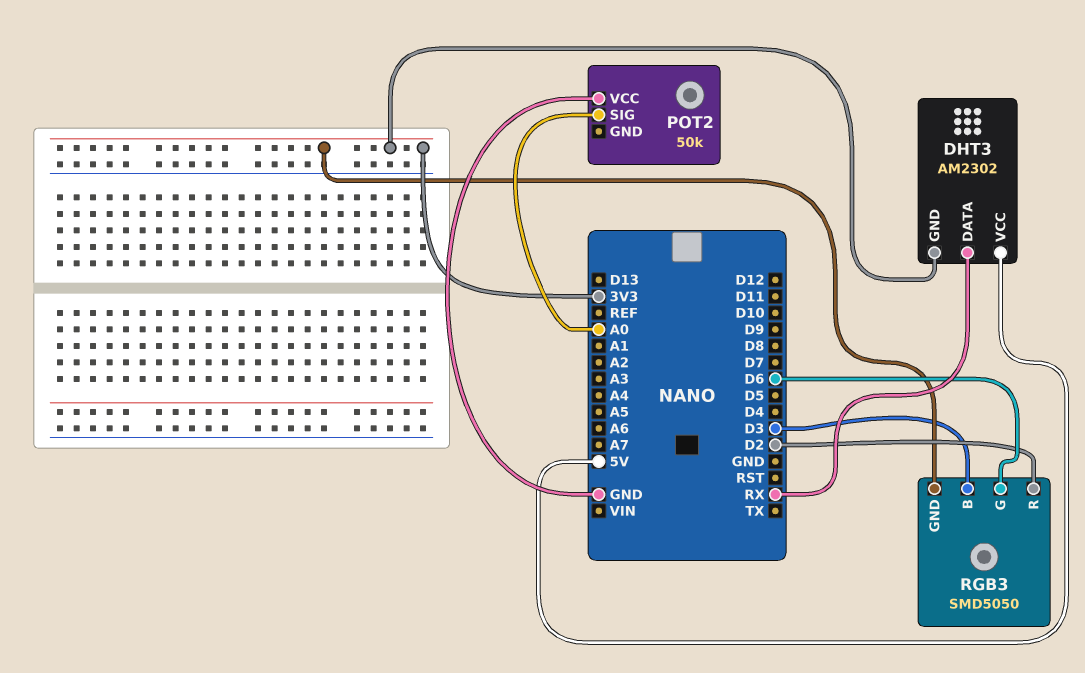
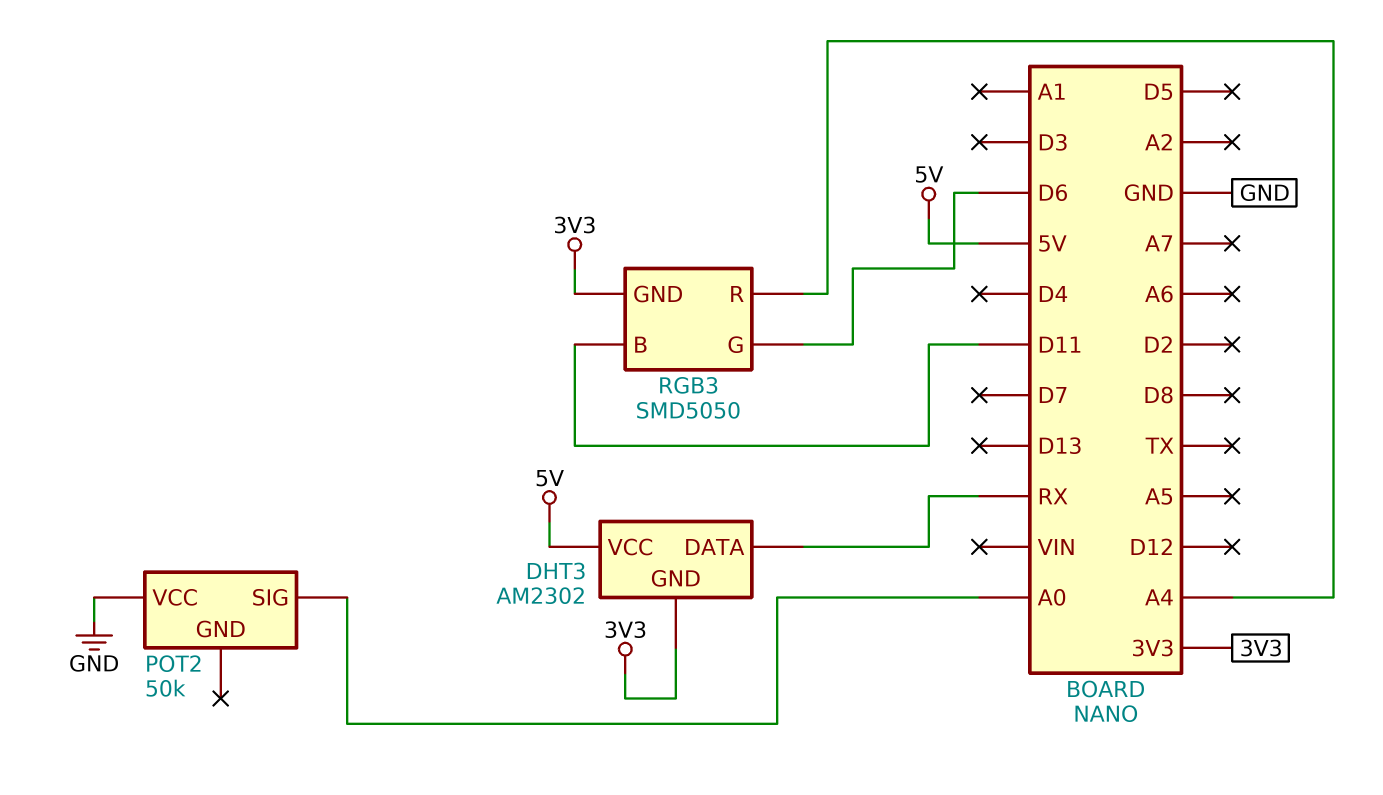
RGB3 pin B: D3 -> D11
RGB3 pin R: D2 -> A4

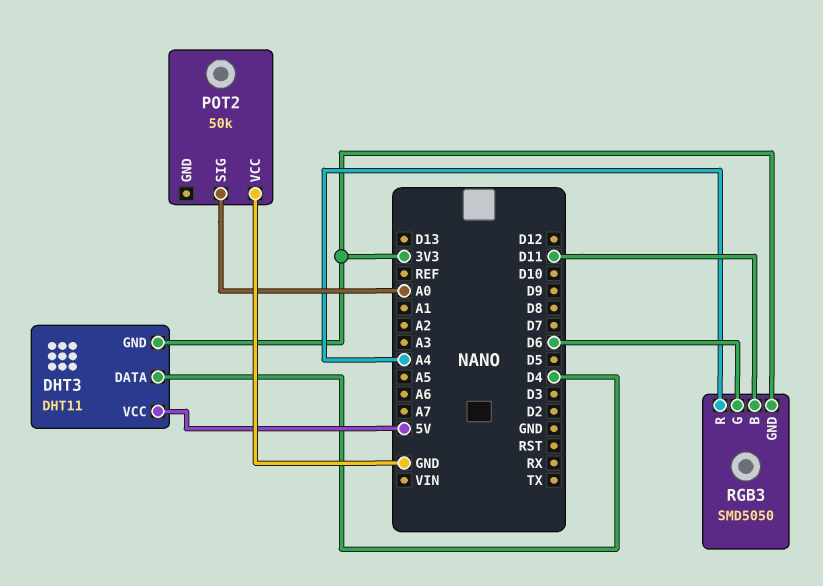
DHT3: AM2302 -> DHT11
DHT3 pin DATA: RX -> D4

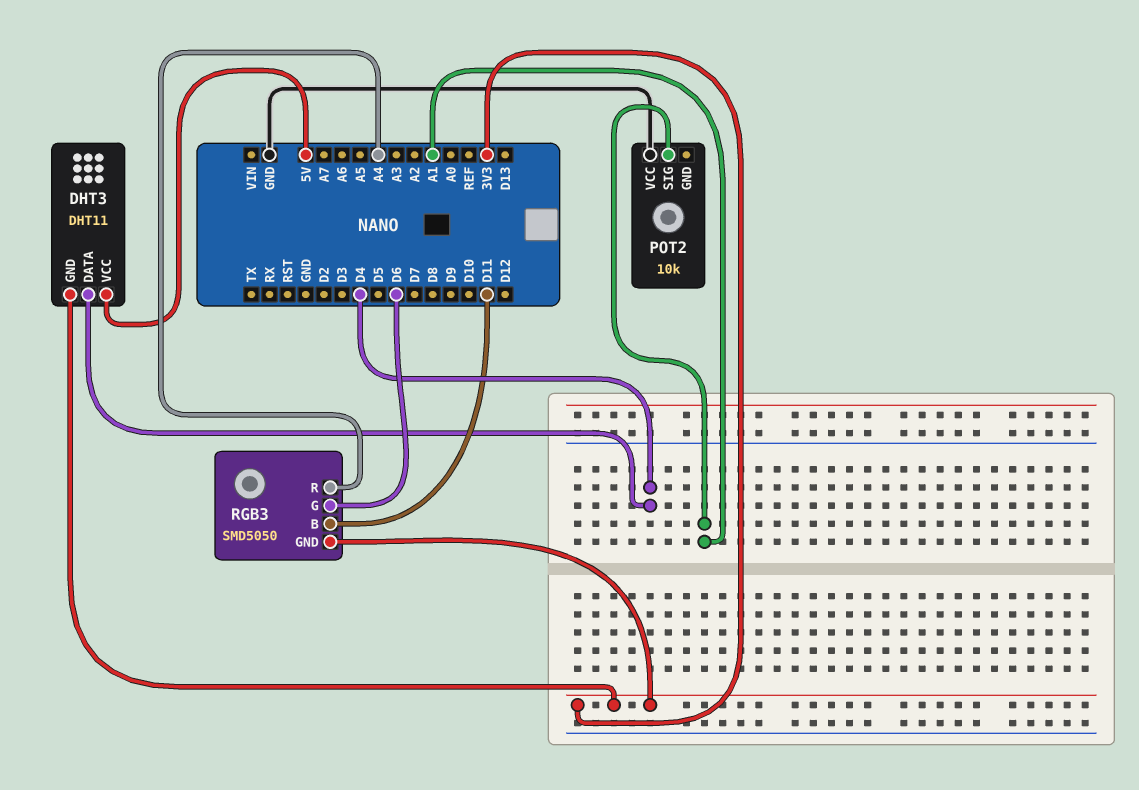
POT2: 50k -> 10k
POT2 pin SIG: A0 -> A1

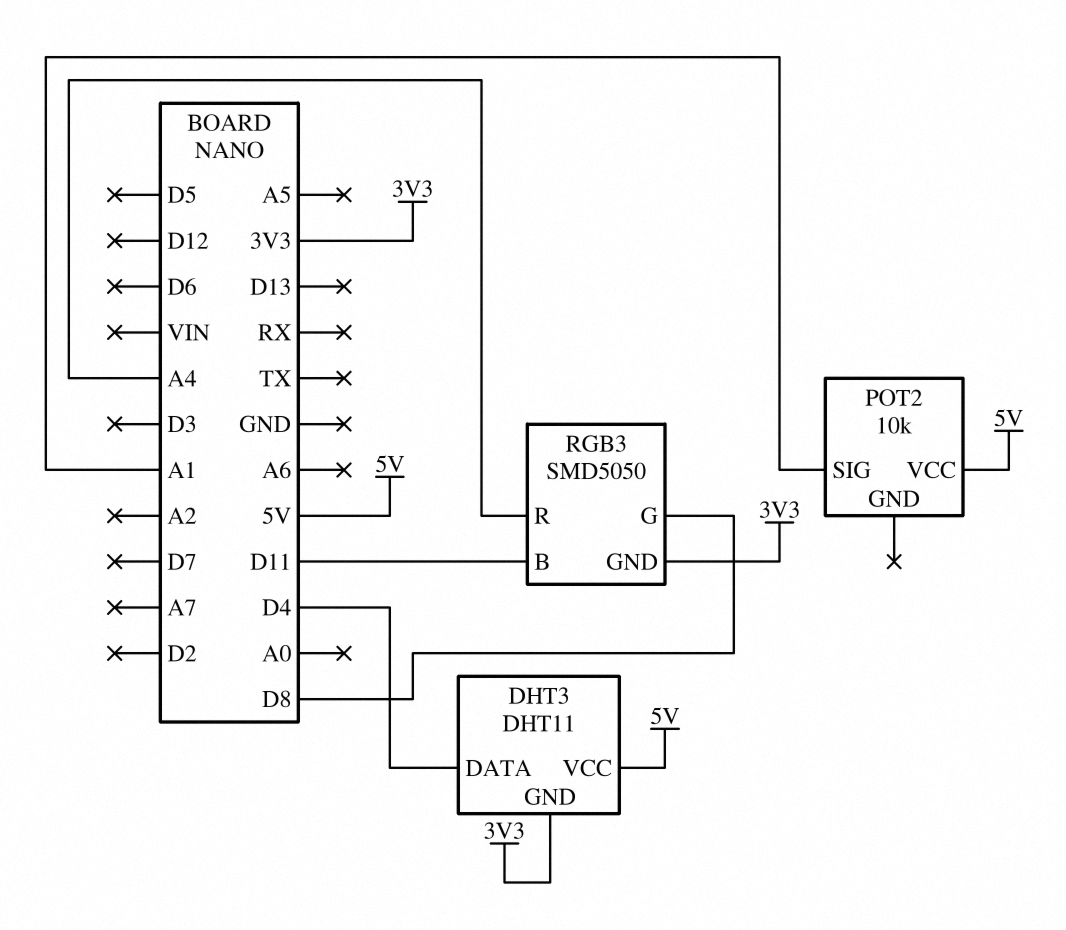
POT2 pin VCC: GND -> 5V
RGB3 pin G: D6 -> D8

